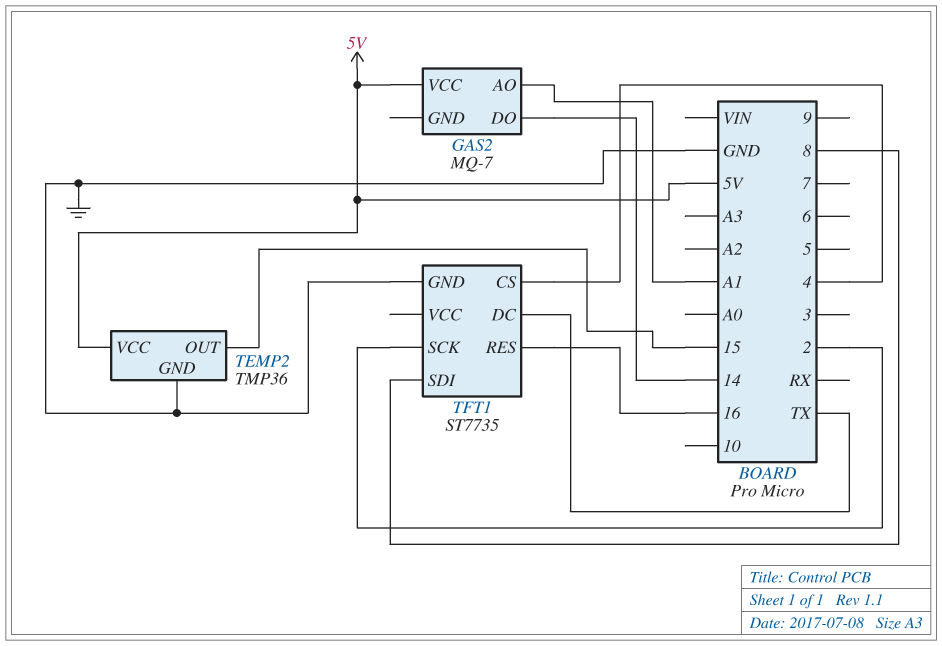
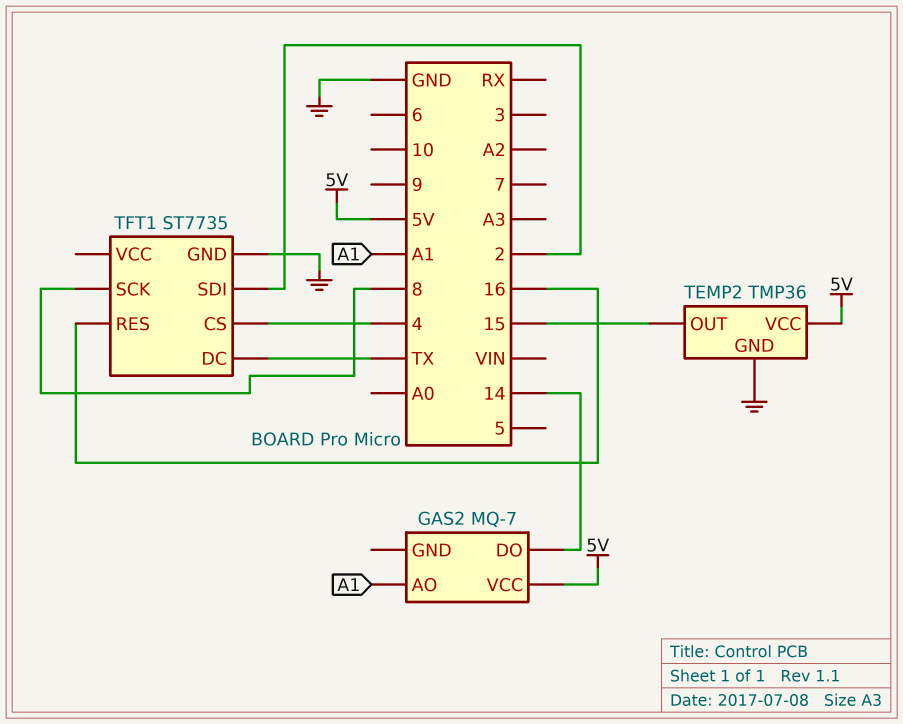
TFT1 pin SCK: 2 -> 8
TFT1 pin SDI: 8 -> 2

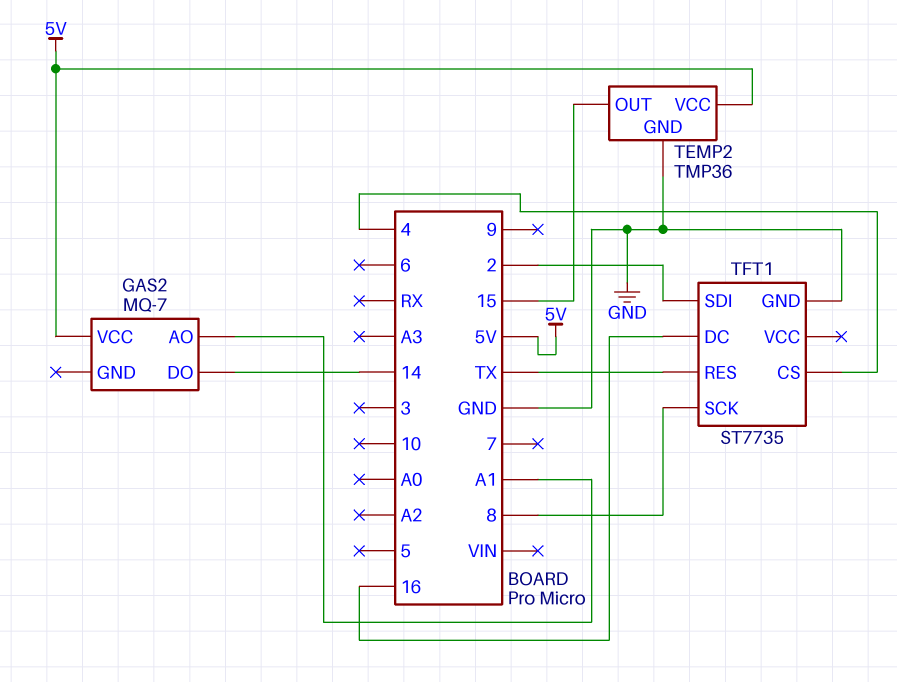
TFT1 pin DC: TX -> 16
TFT1 pin RES: 16 -> TX

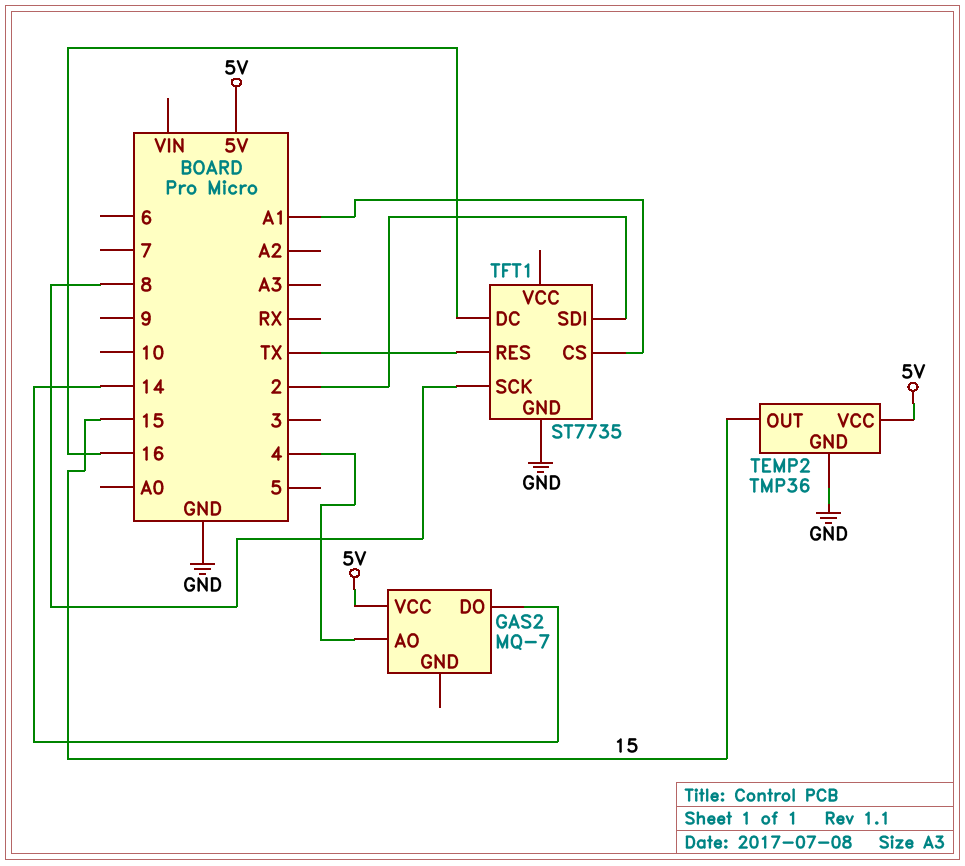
GAS2 pin AO: A1 -> 4
TFT1 pin CS: 4 -> A1

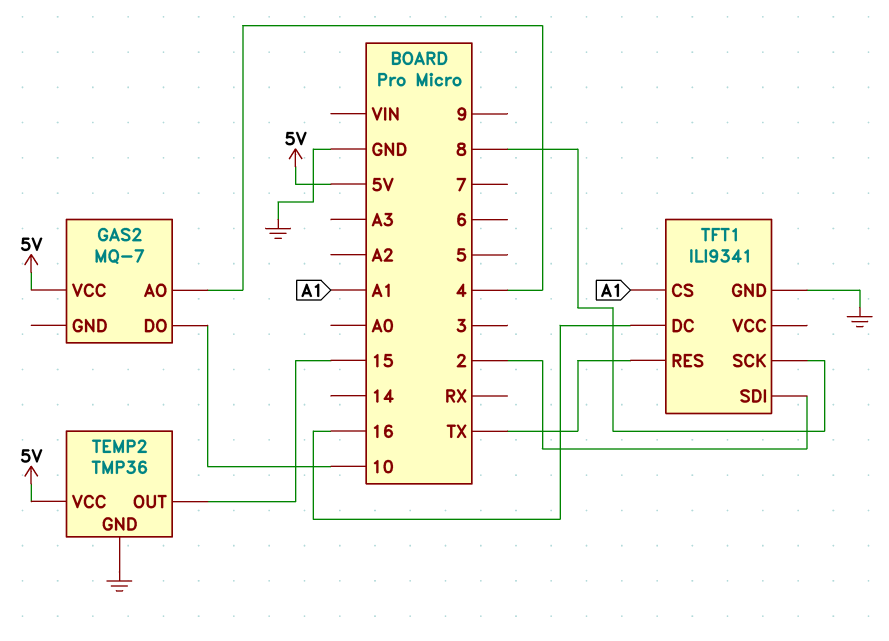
GAS2 pin DO: 14 -> 10
TFT1: ST7735 -> ILI9341

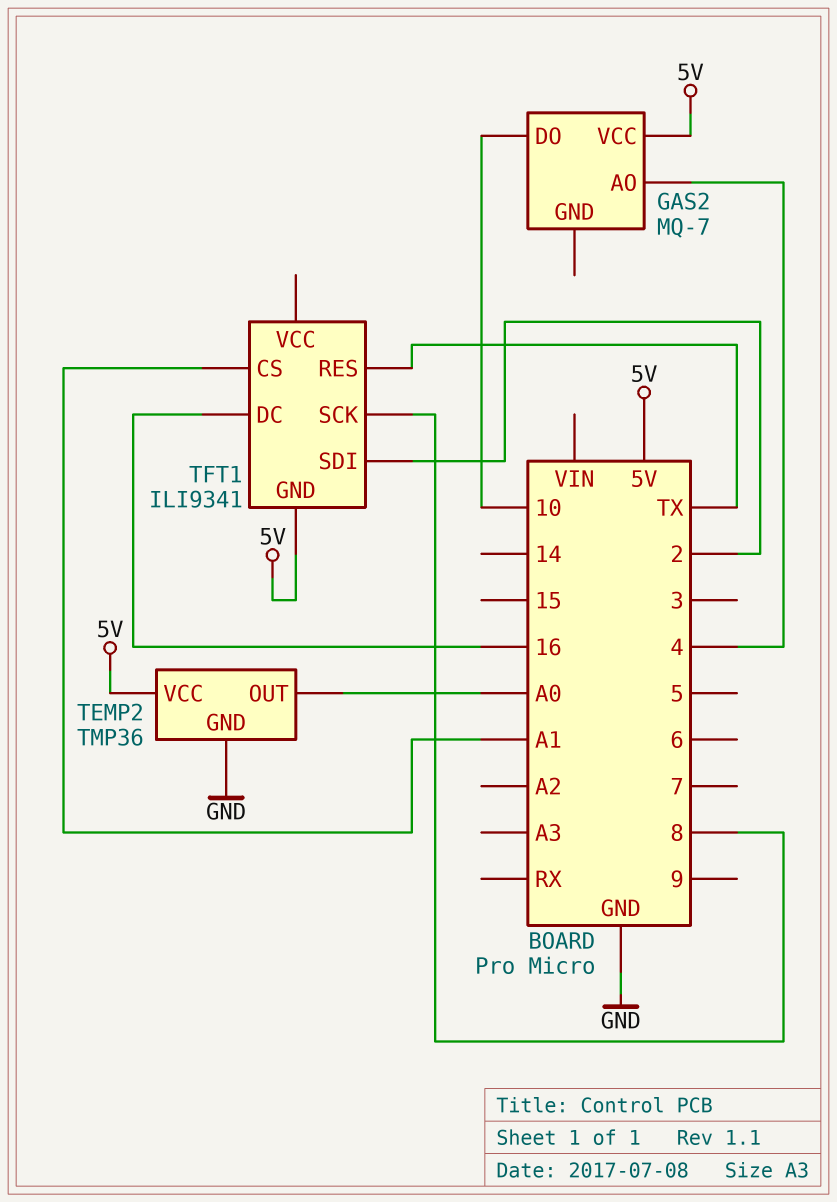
TEMP2 pin OUT: 15 -> A0
TFT1 pin GND: GND -> 5V

